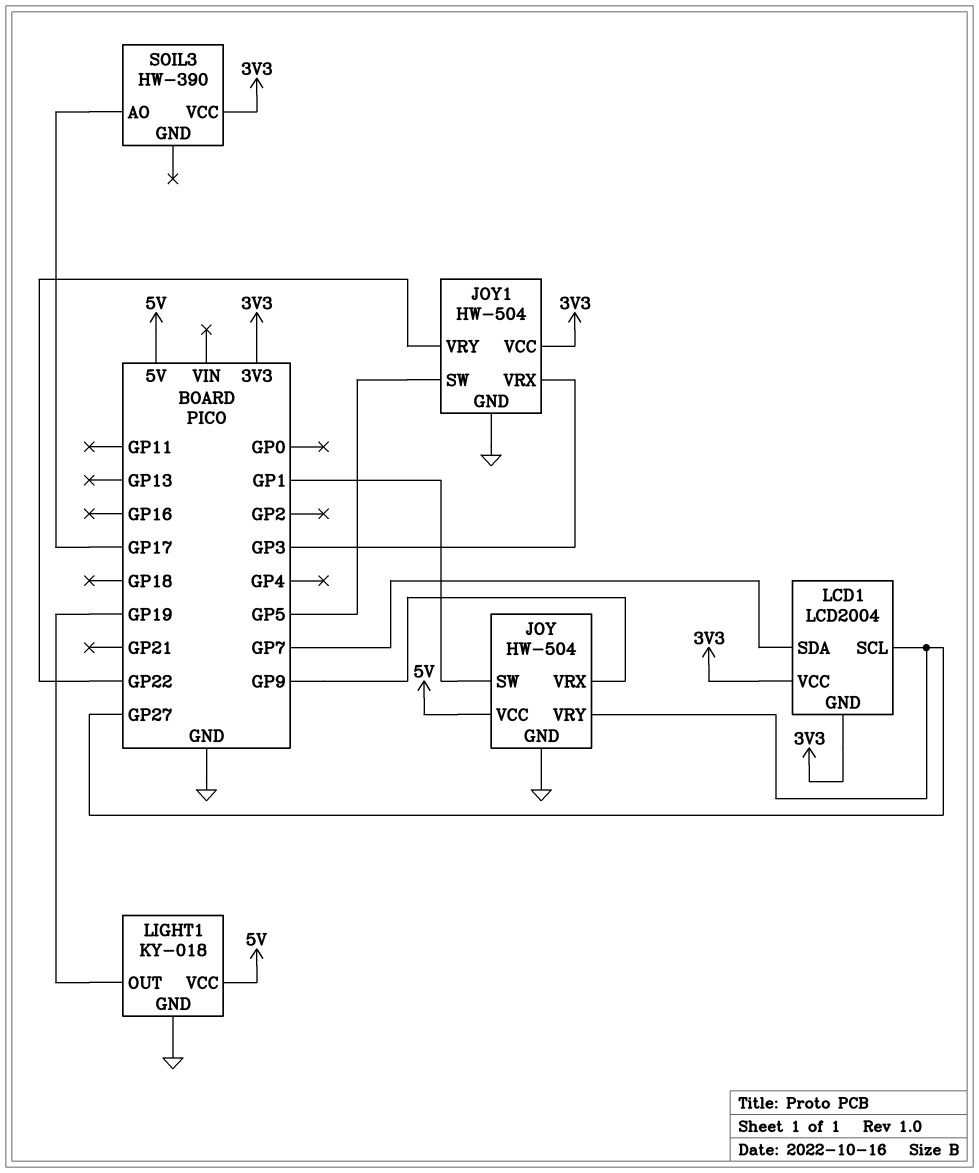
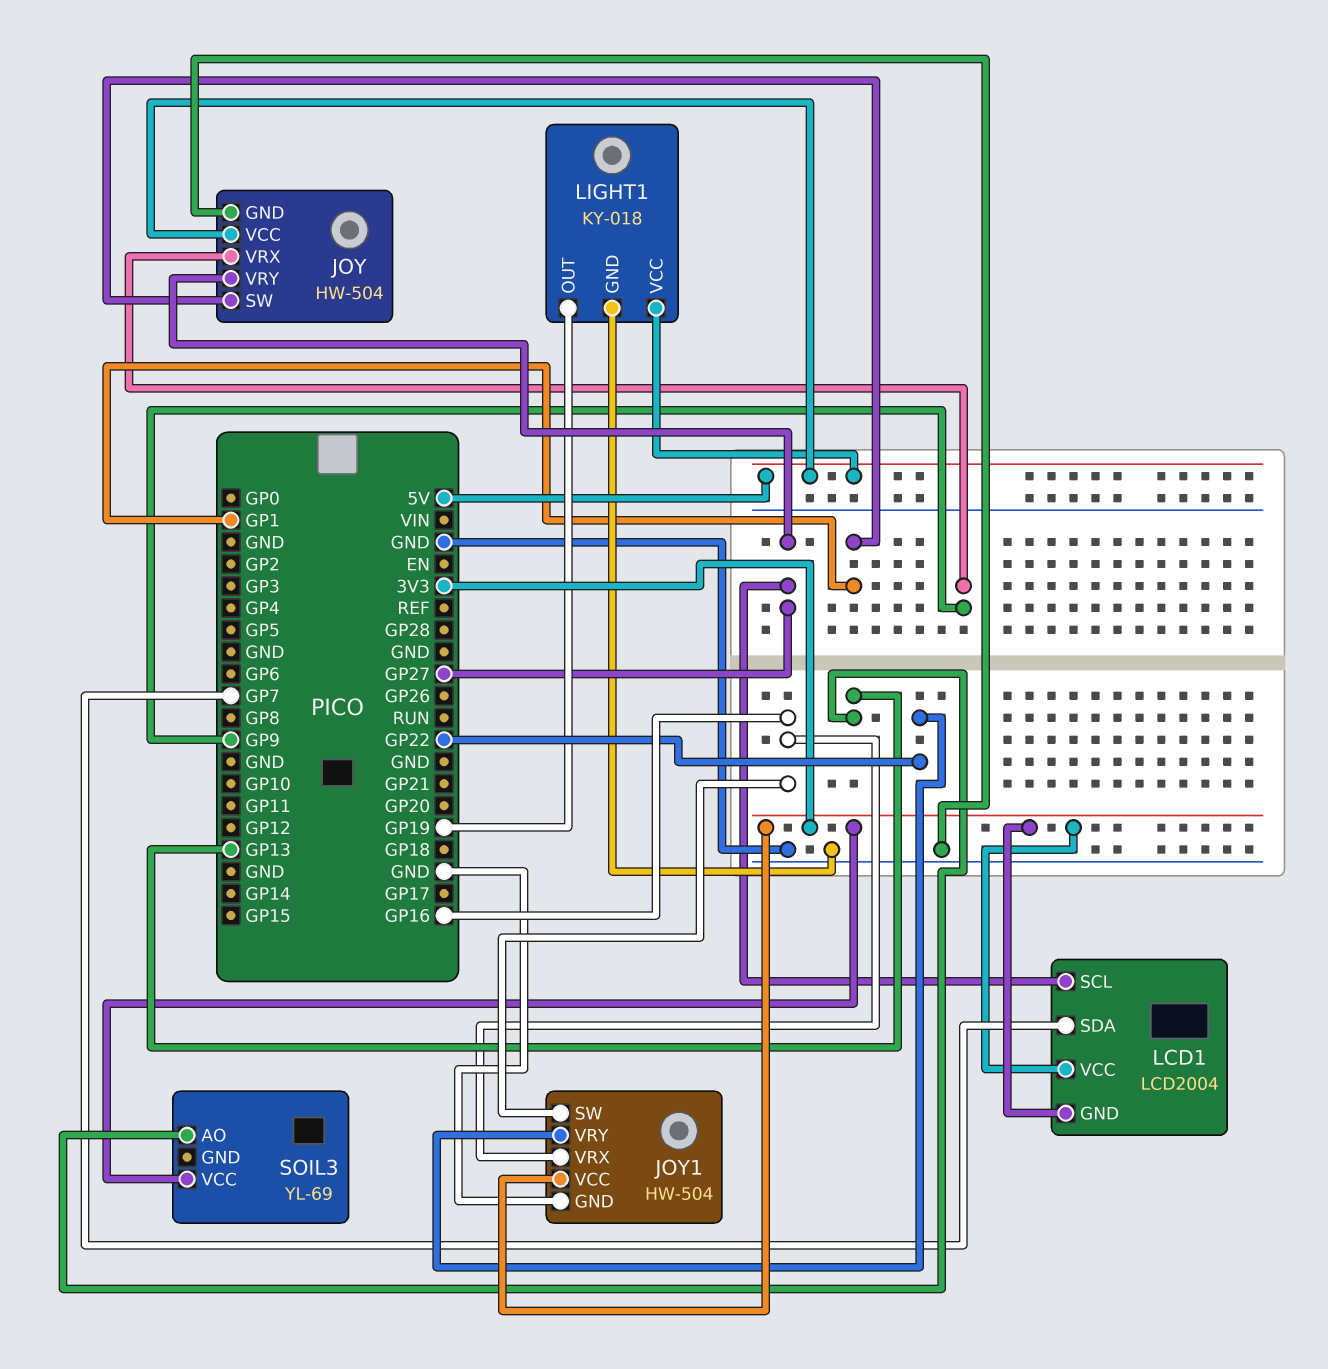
JOY1 pin SW: GP5 -> GP16
JOY1 pin VRX: GP3 -> GP16
SOIL3: HW-390 -> YL-69
SOIL3 pin AO: GP17 -> GP13

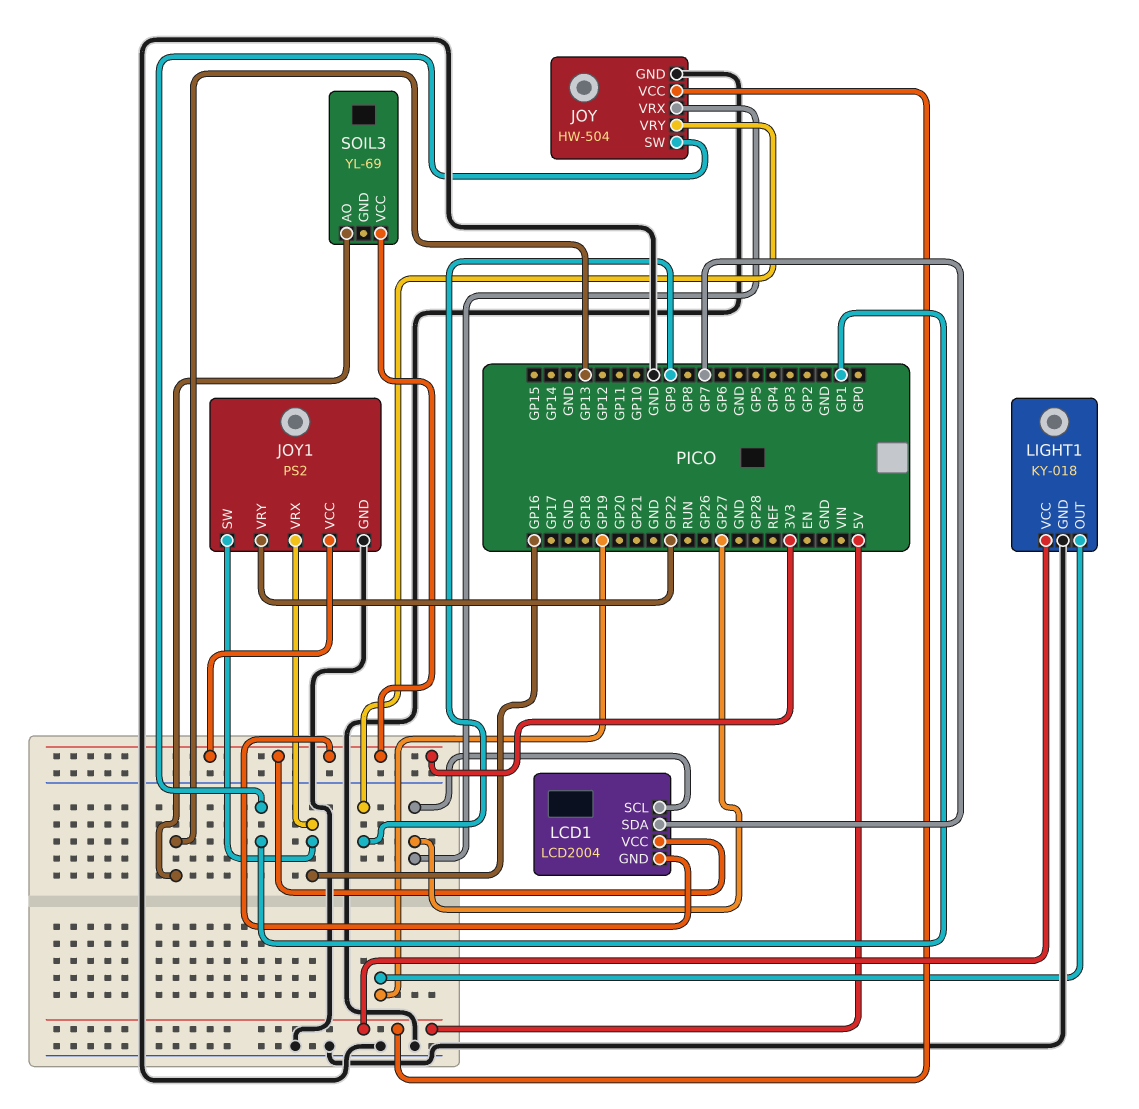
JOY pin VRX: GP9 -> GP27
JOY pin VRY: GP27 -> GP9
JOY1: HW-504 -> PS2

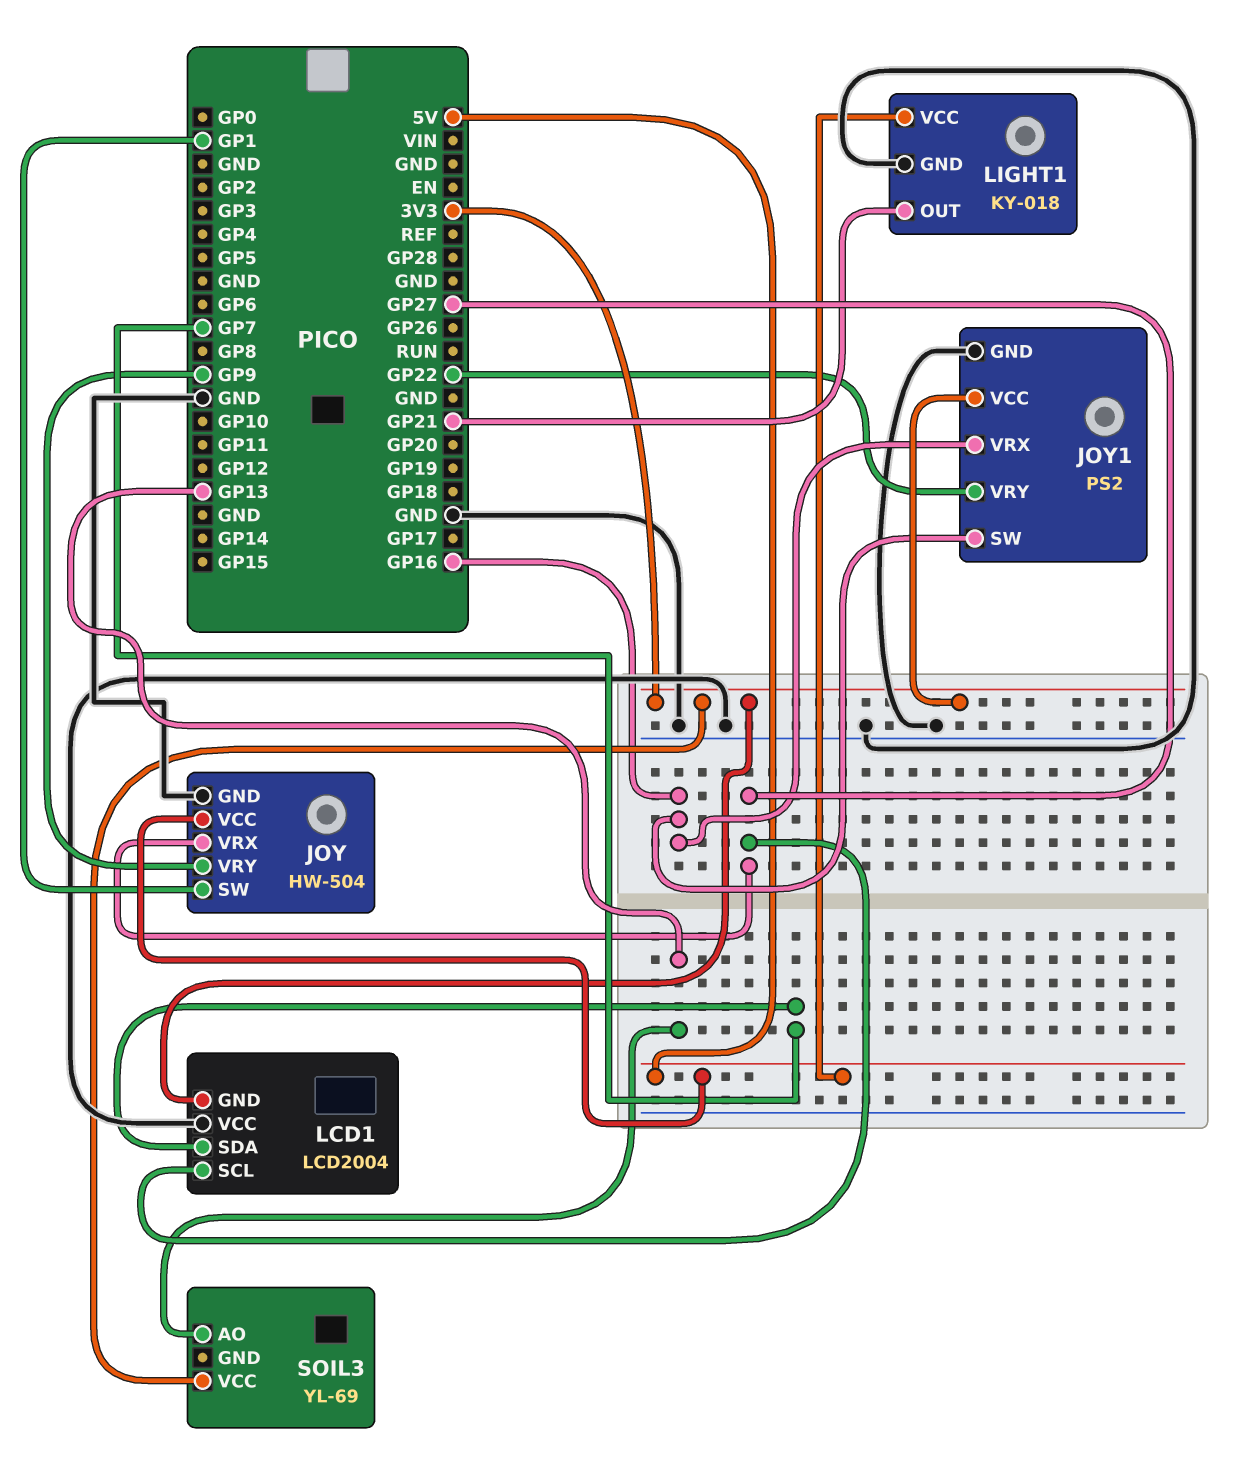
LCD1 pin VCC: 3V3 -> GND
LIGHT1 pin OUT: GP19 -> GP21

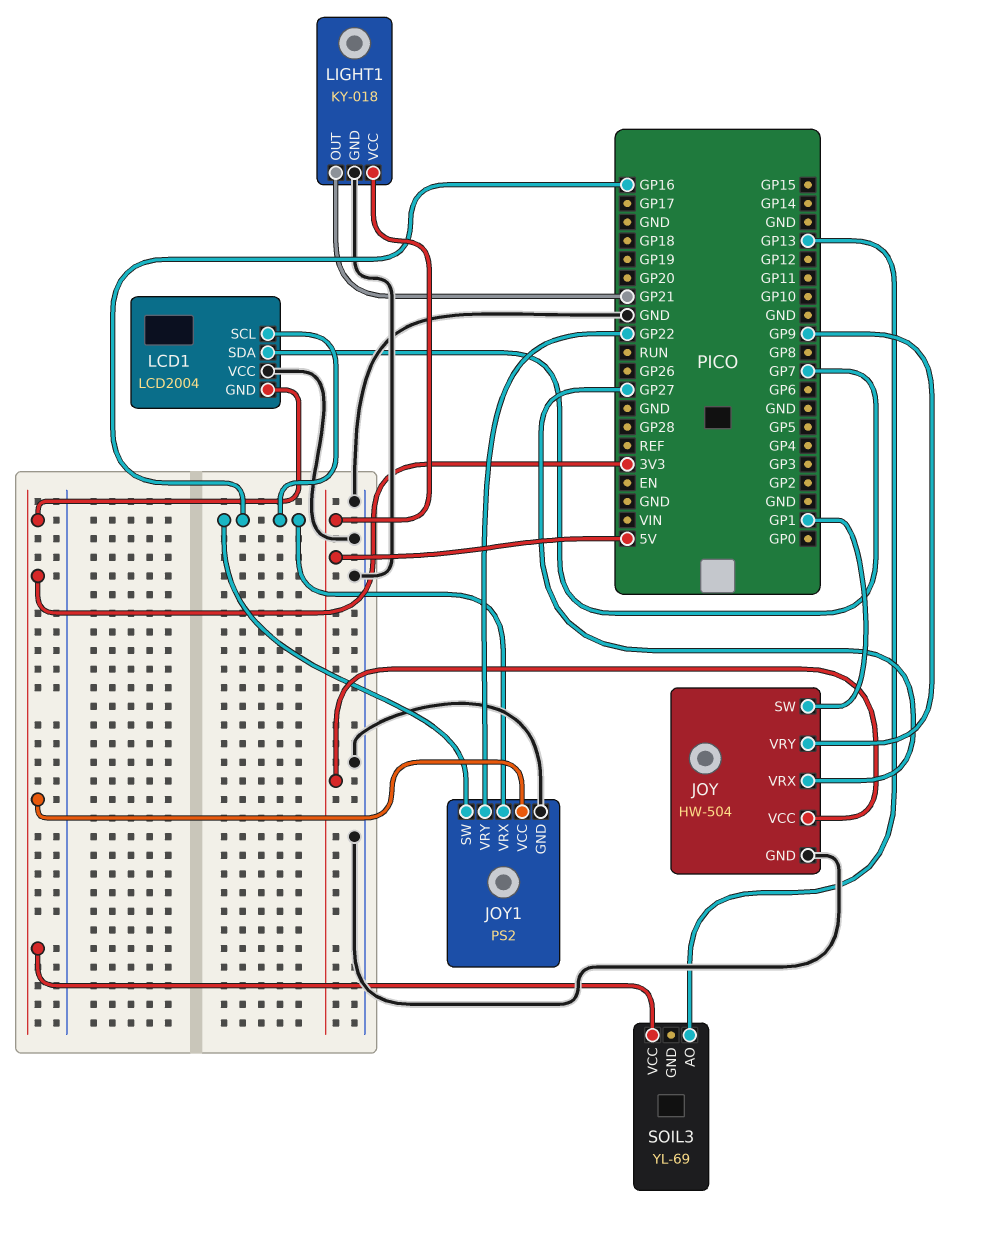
LCD1 pin SCL: GP27 -> GP16

